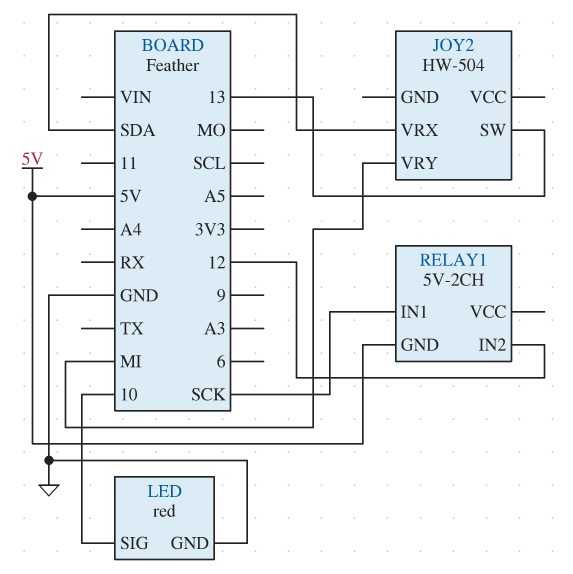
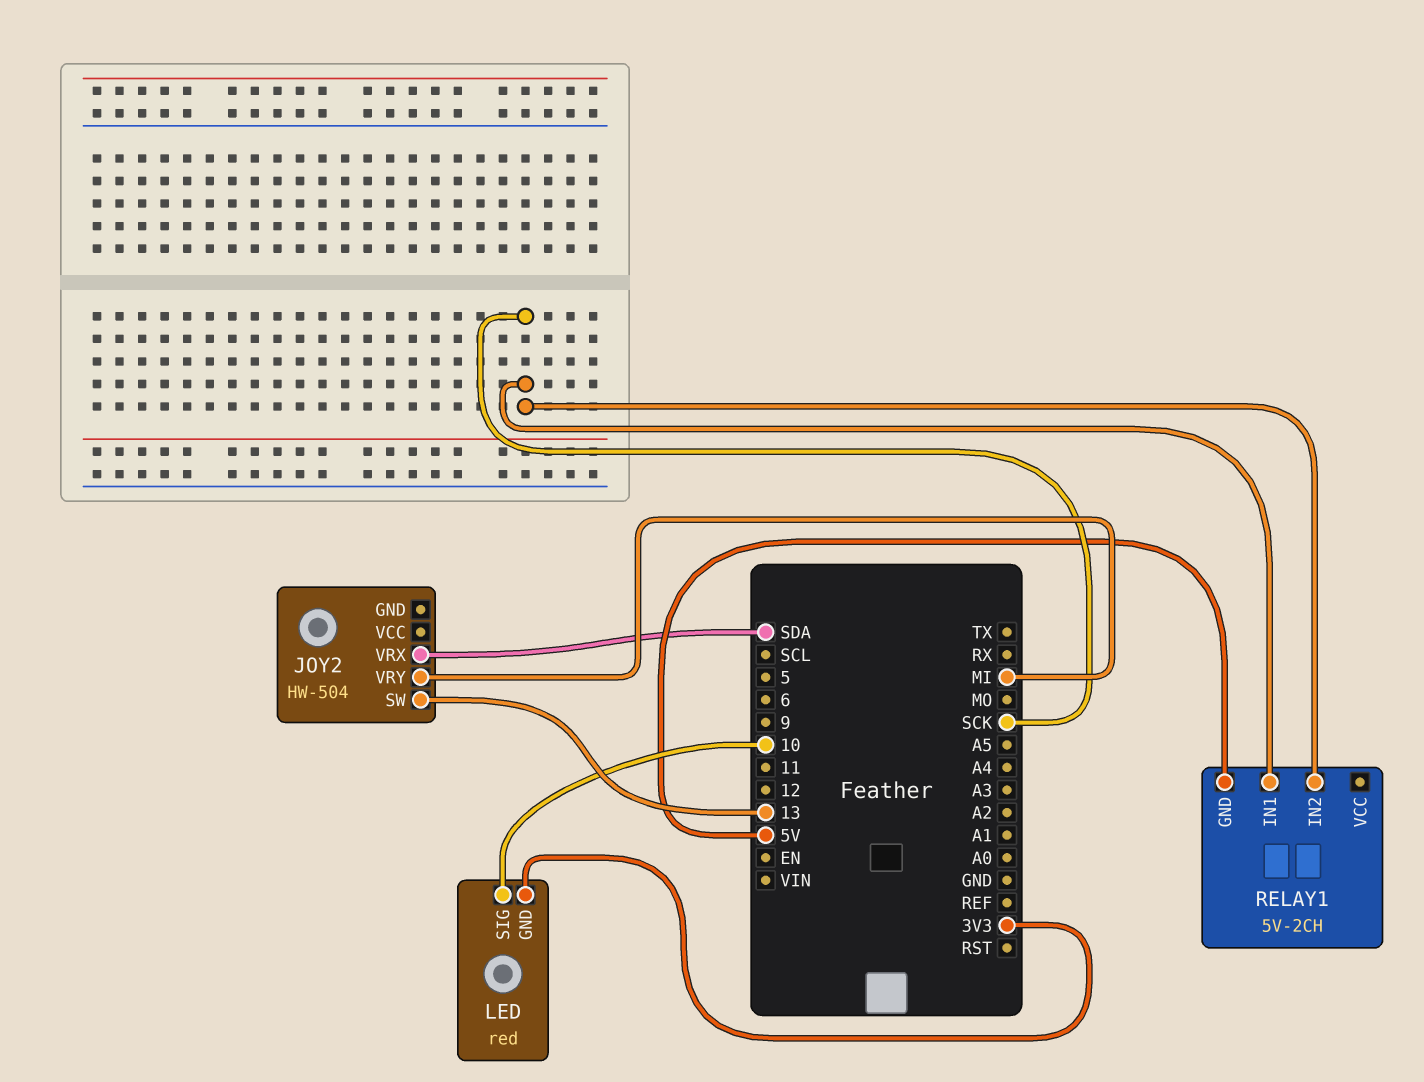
LED pin GND: GND -> 3V3
RELAY1 pin IN2: 12 -> SCK

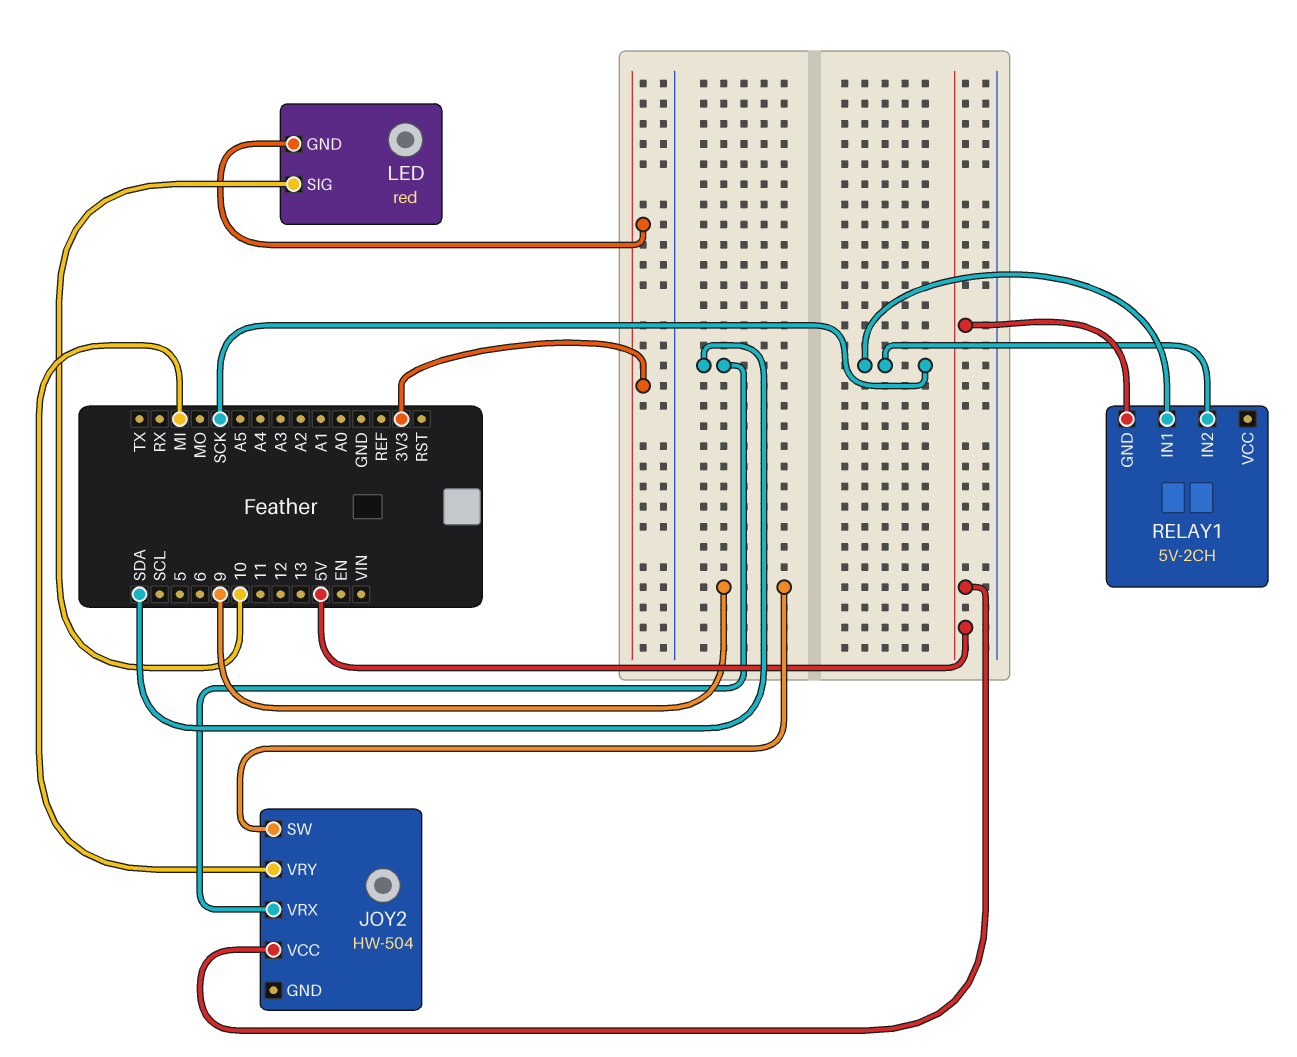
JOY2 pin SW: 13 -> 9
JOY2 pin VCC: none -> 5V

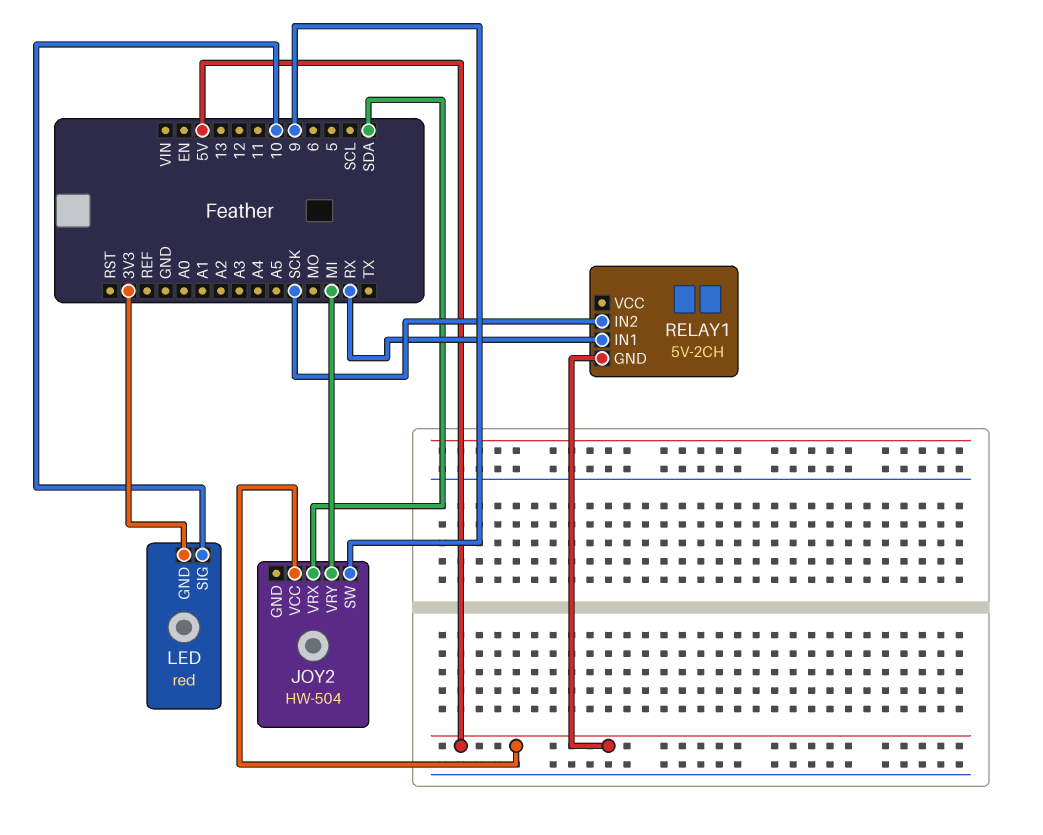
RELAY1 pin IN1: SCK -> RX

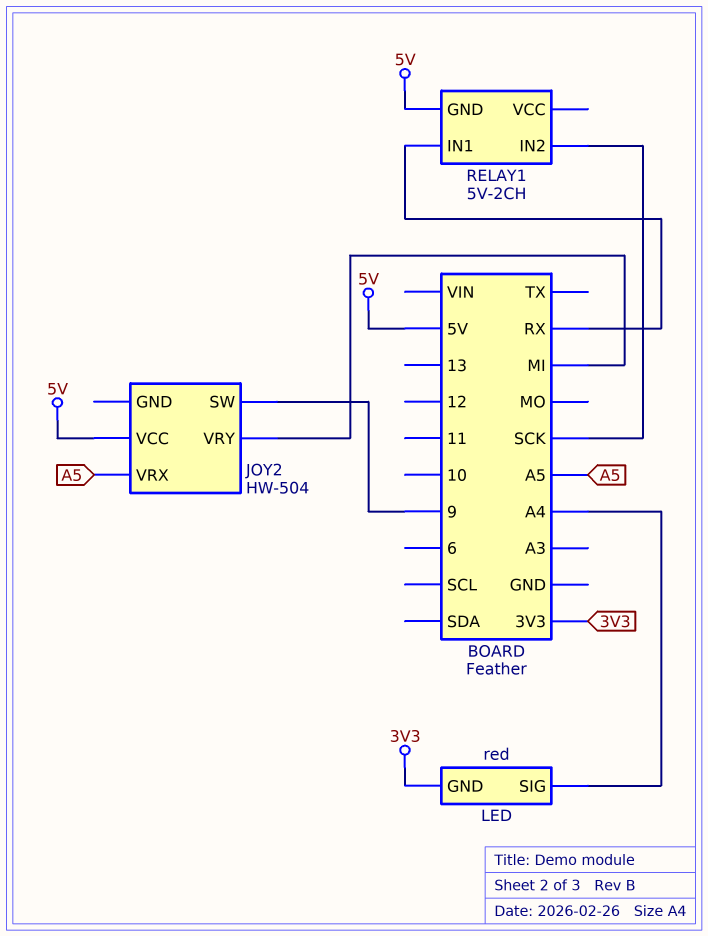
JOY2 pin VRX: SDA -> A5
LED pin SIG: 10 -> A4

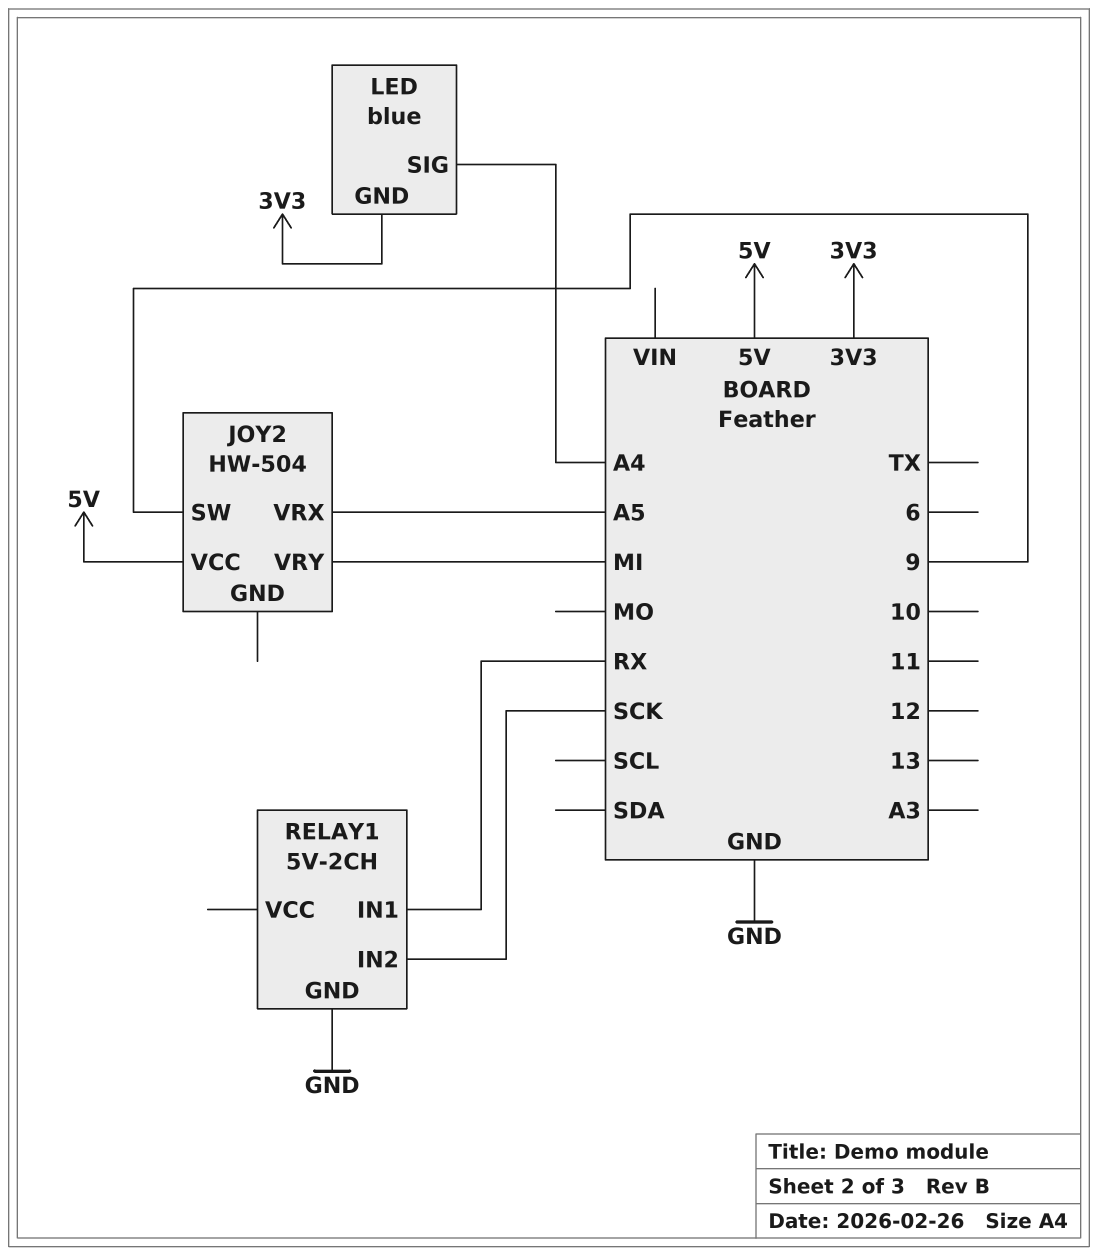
LED: red -> blue
RELAY1 pin GND: 5V -> GND

